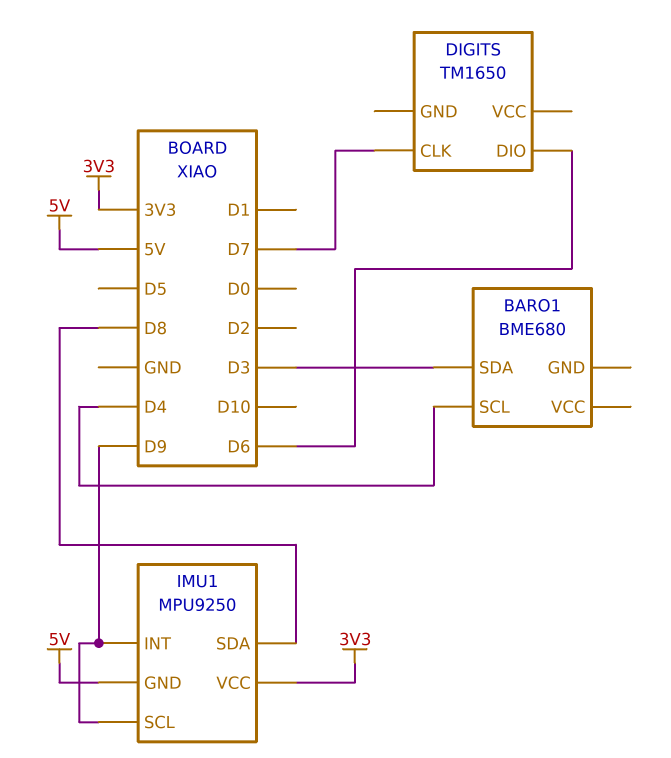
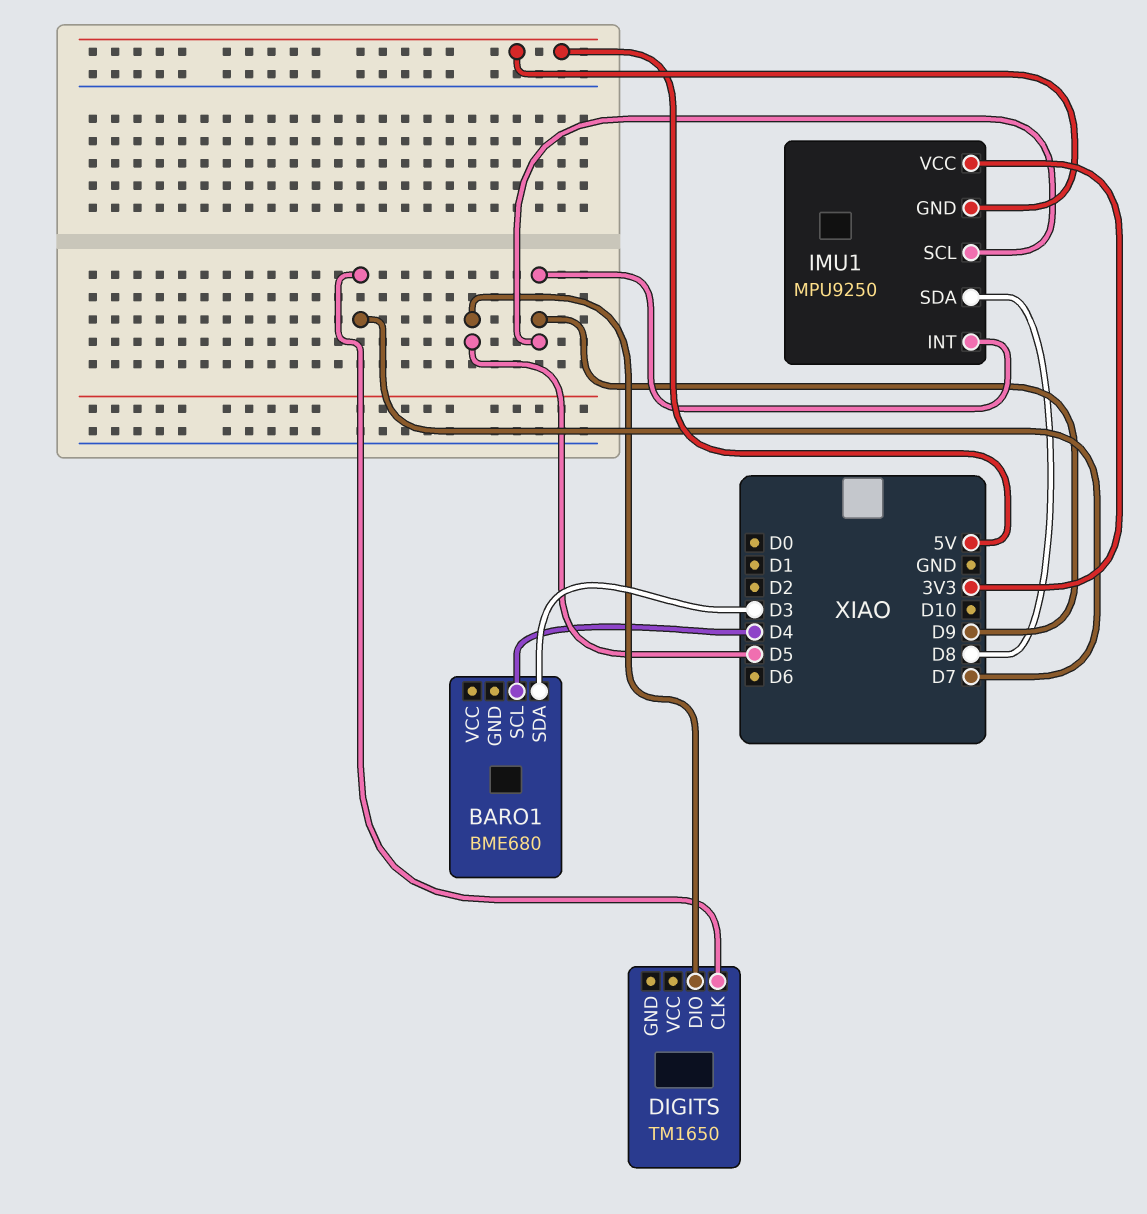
DIGITS pin DIO: D6 -> D5

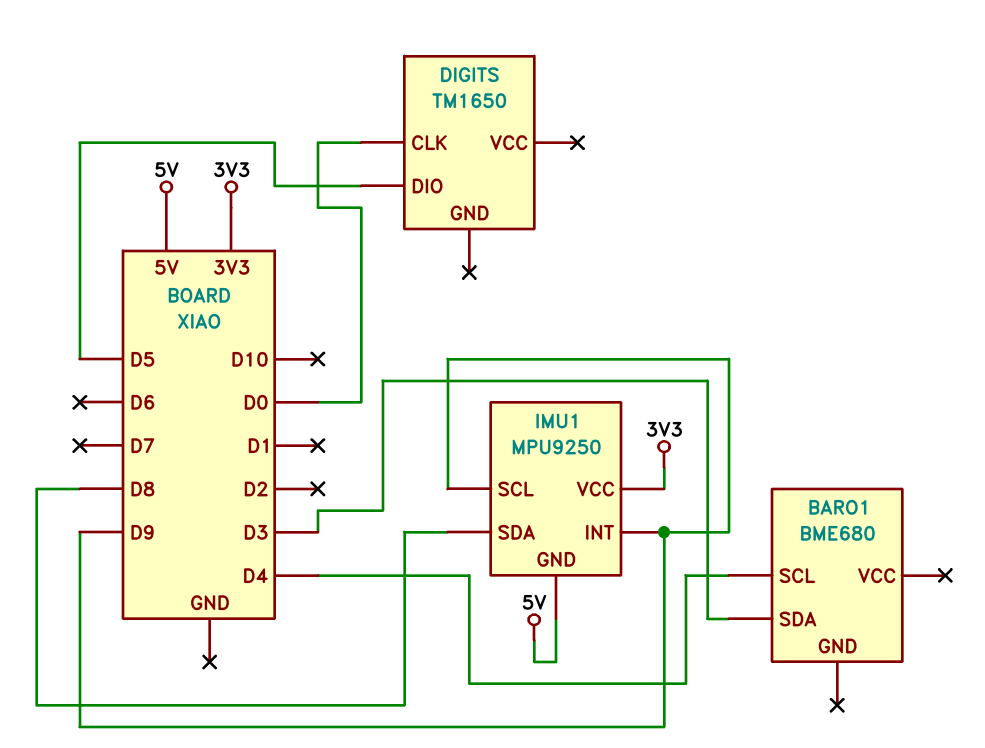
DIGITS pin CLK: D7 -> D0

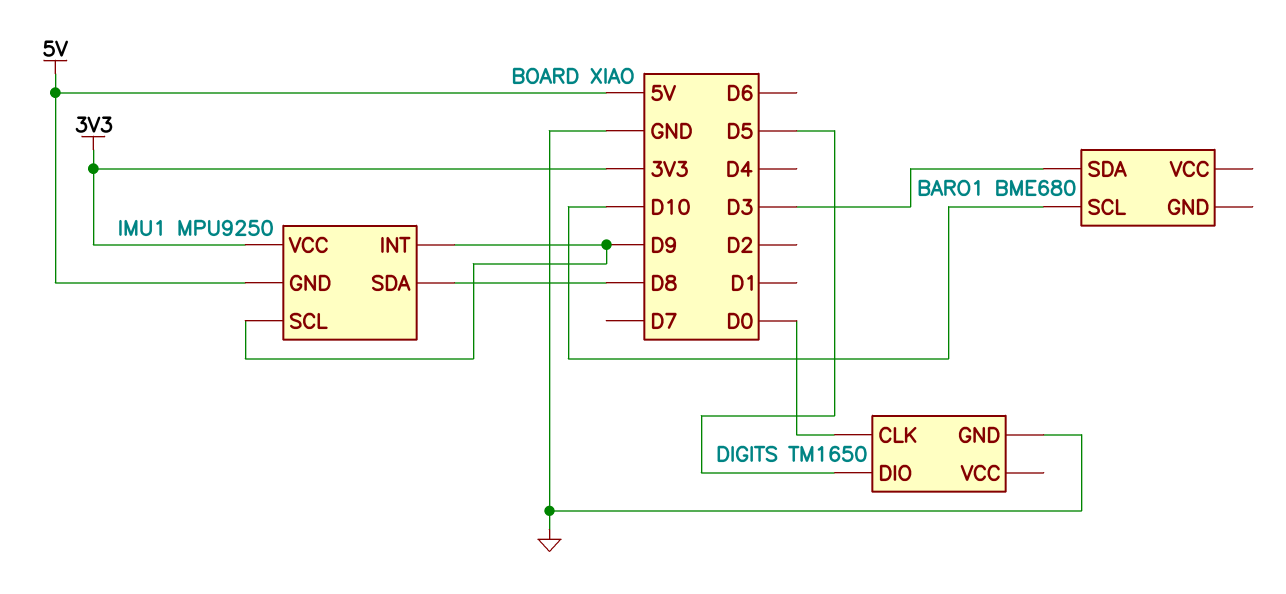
BARO1 pin SCL: D4 -> D10
DIGITS pin GND: none -> GND

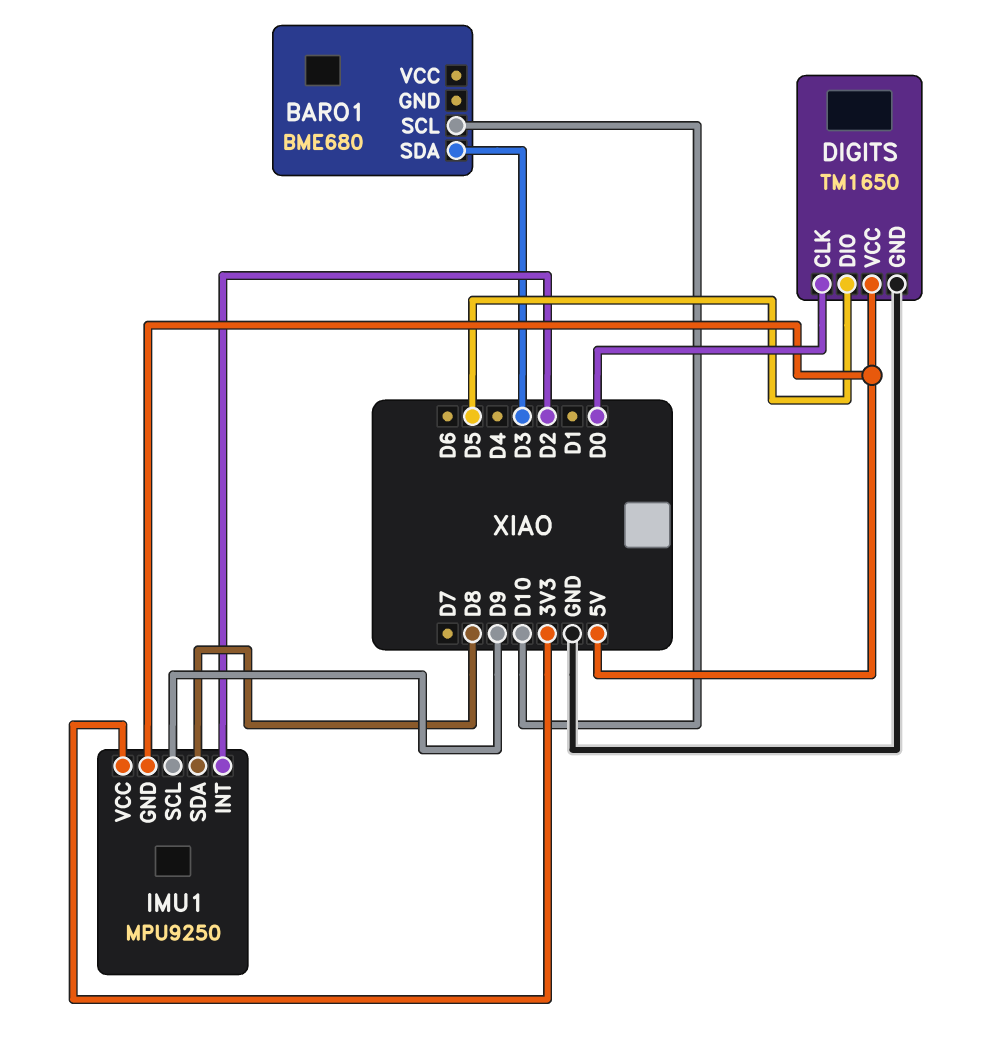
DIGITS pin VCC: none -> 5V
IMU1 pin INT: D9 -> D2

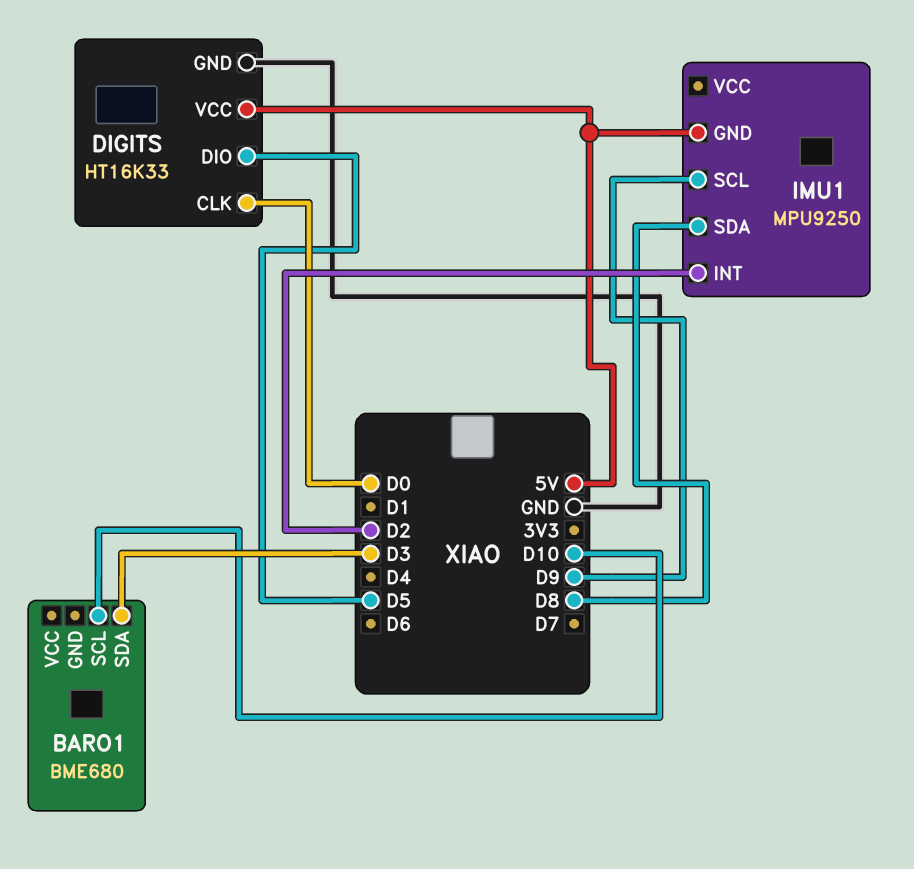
DIGITS: TM1650 -> HT16K33
IMU1 pin VCC: 3V3 -> none

